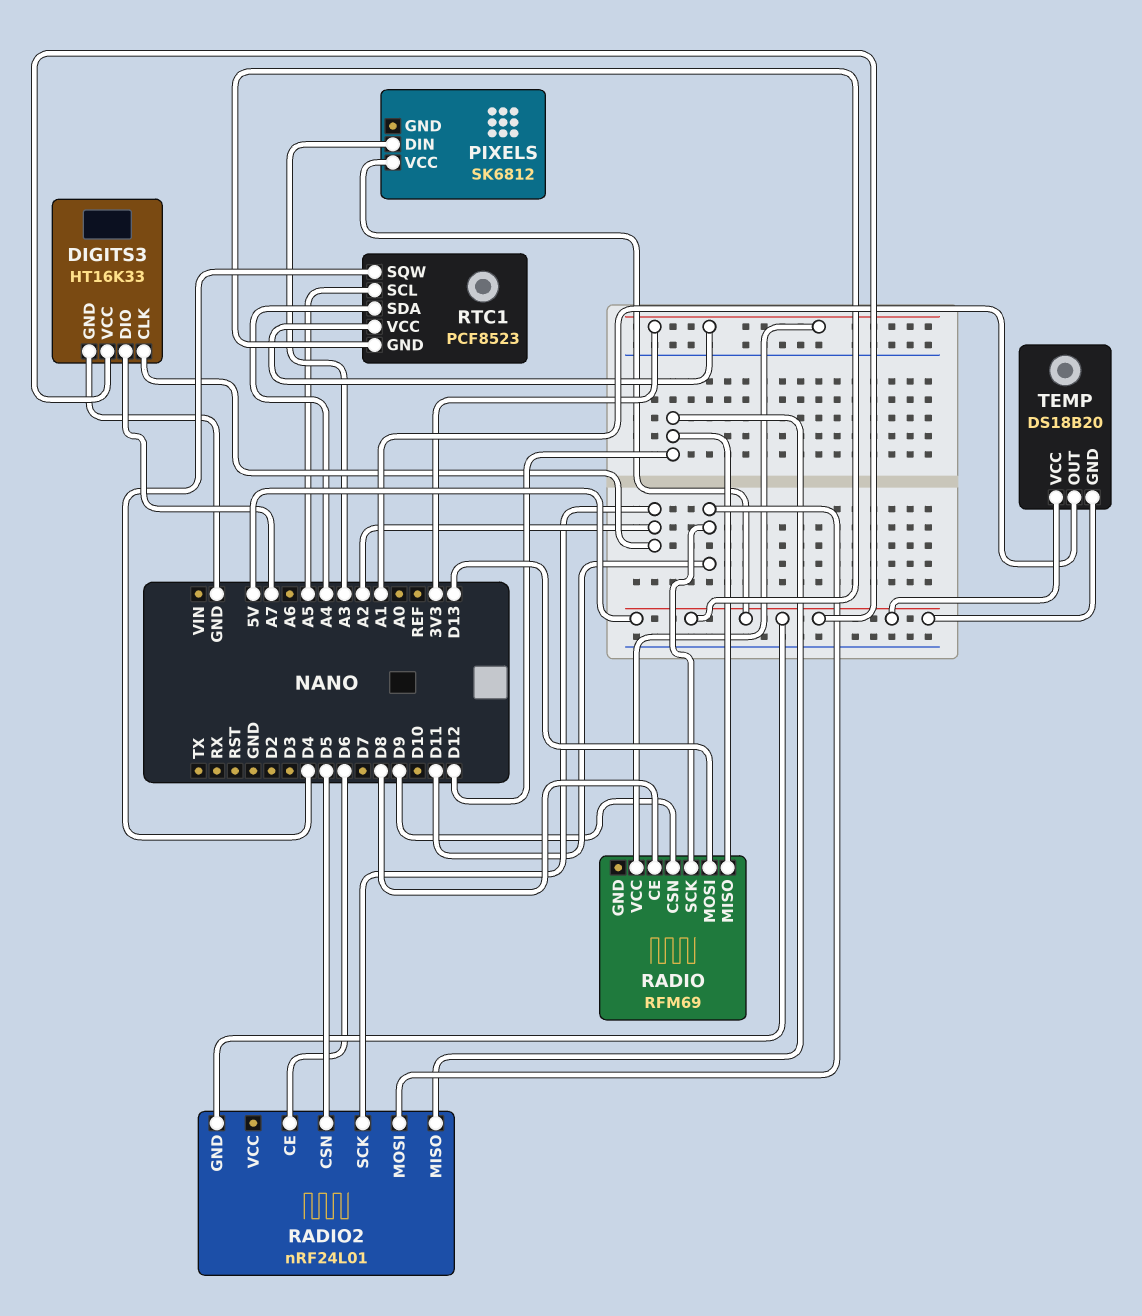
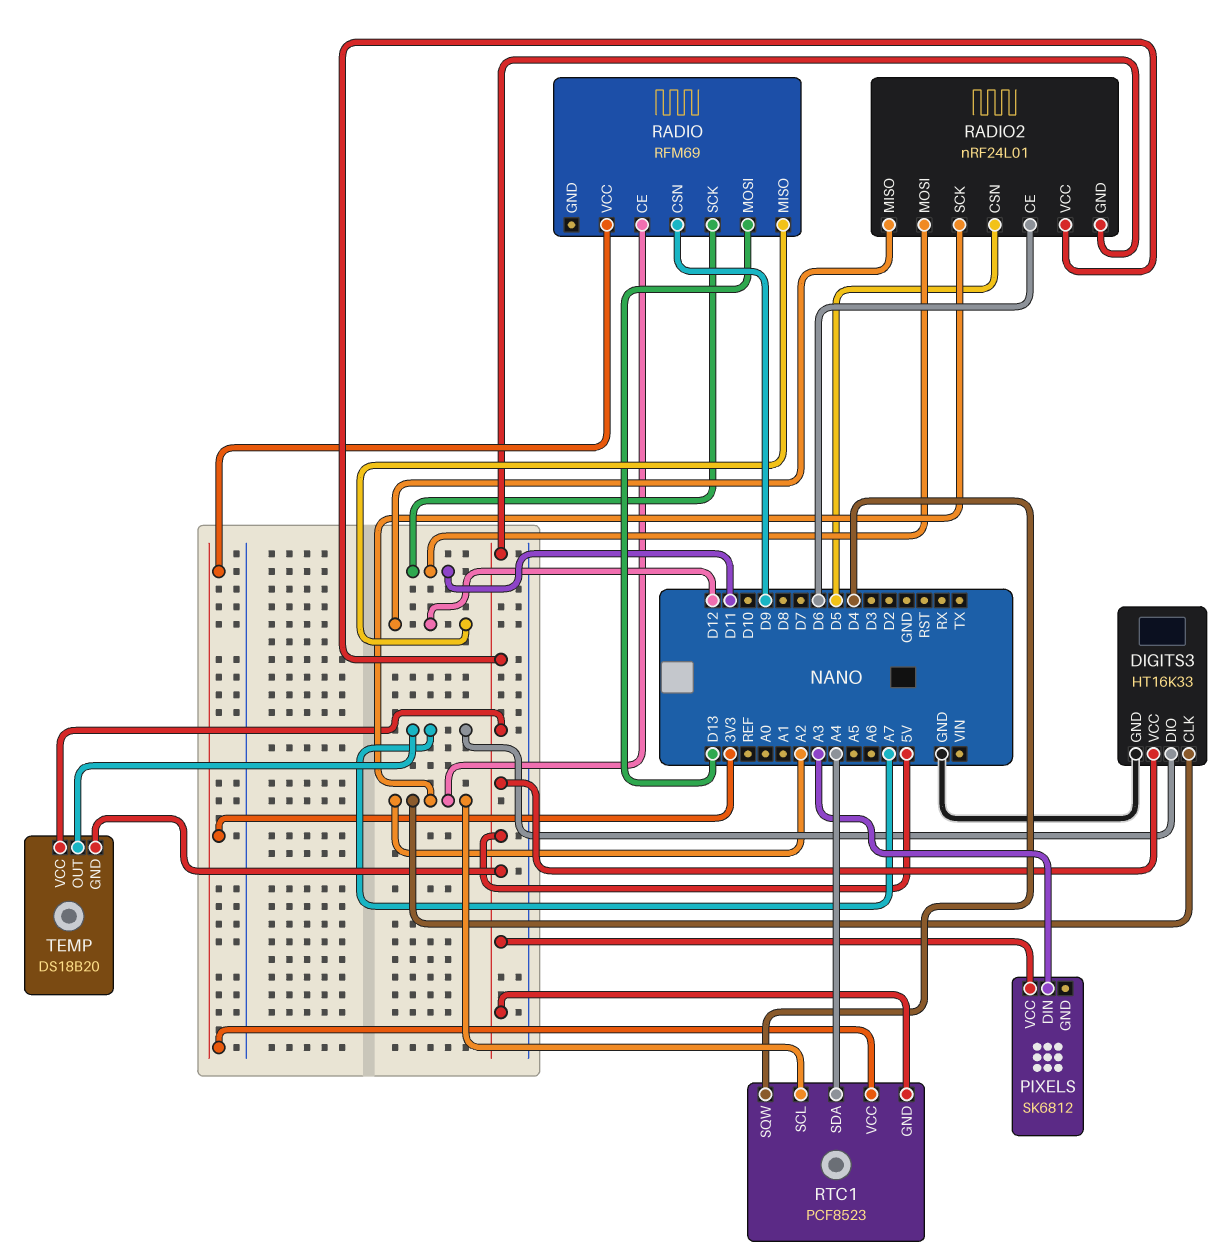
RADIO pin CE: D8 -> A2
RADIO2 pin VCC: none -> 5V
RTC1 pin SCL: A5 -> A2
TEMP pin OUT: A1 -> A7

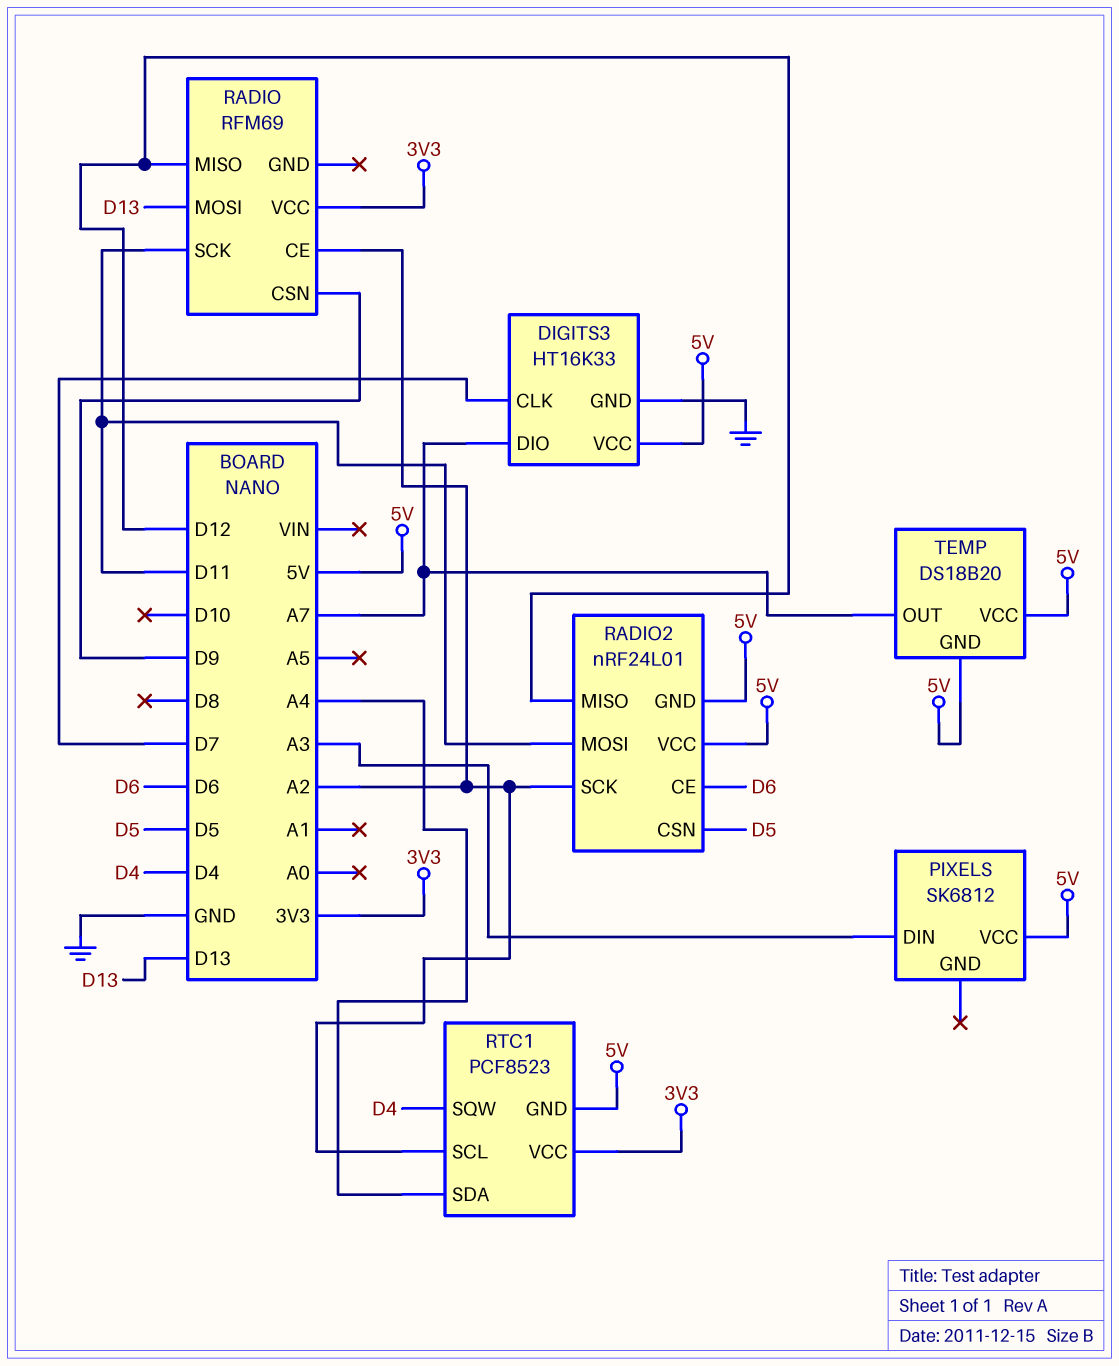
DIGITS3 pin CLK: A2 -> D7

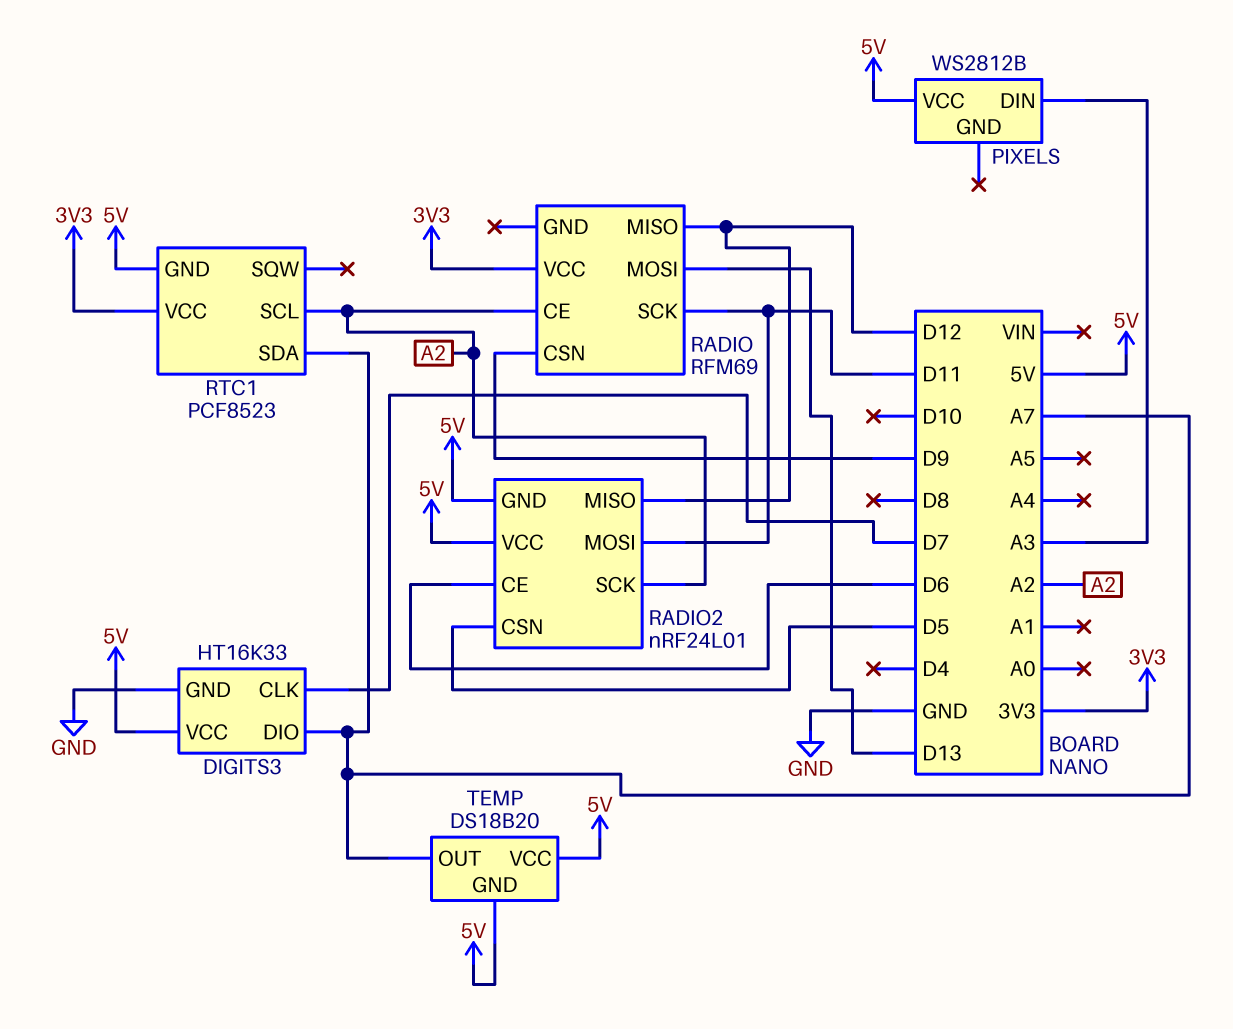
PIXELS: SK6812 -> WS2812B
RTC1 pin SDA: A4 -> A7
RTC1 pin SQW: D4 -> none

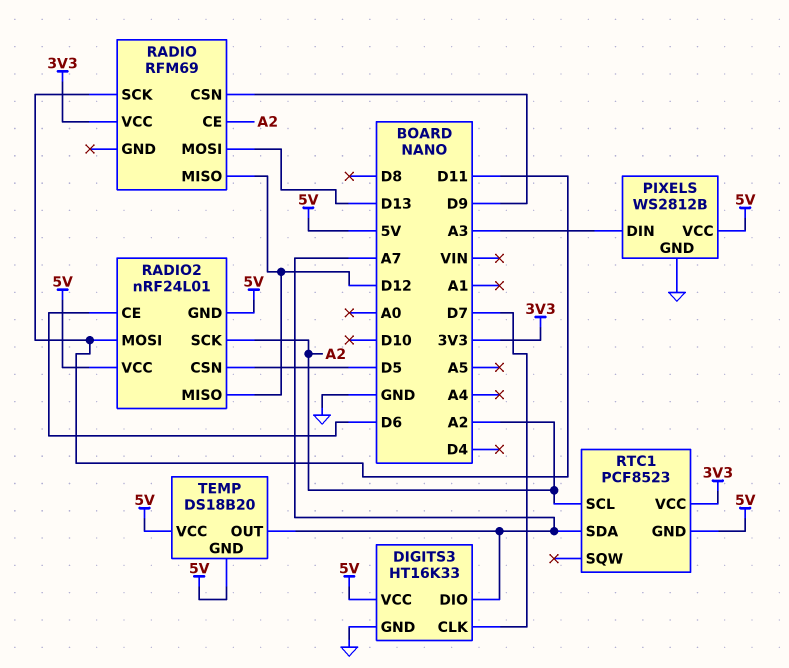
PIXELS pin GND: none -> GND

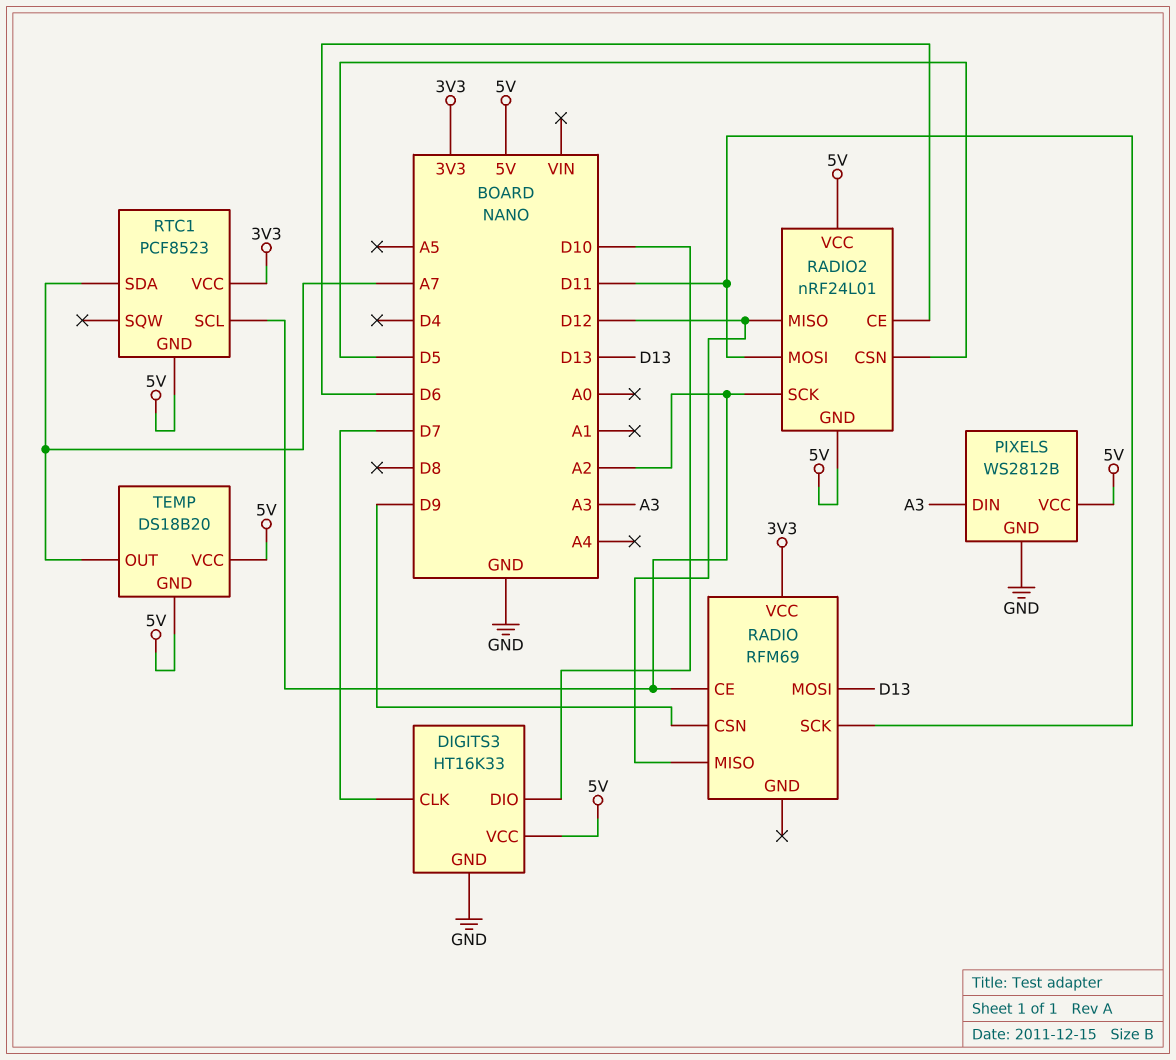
DIGITS3 pin DIO: A7 -> D10

